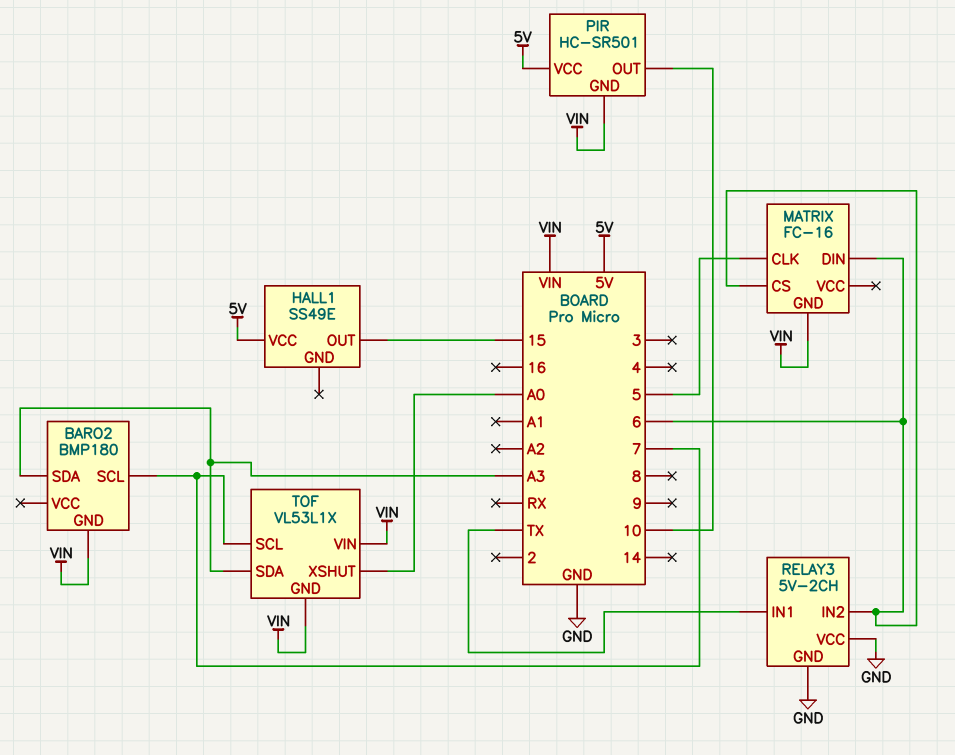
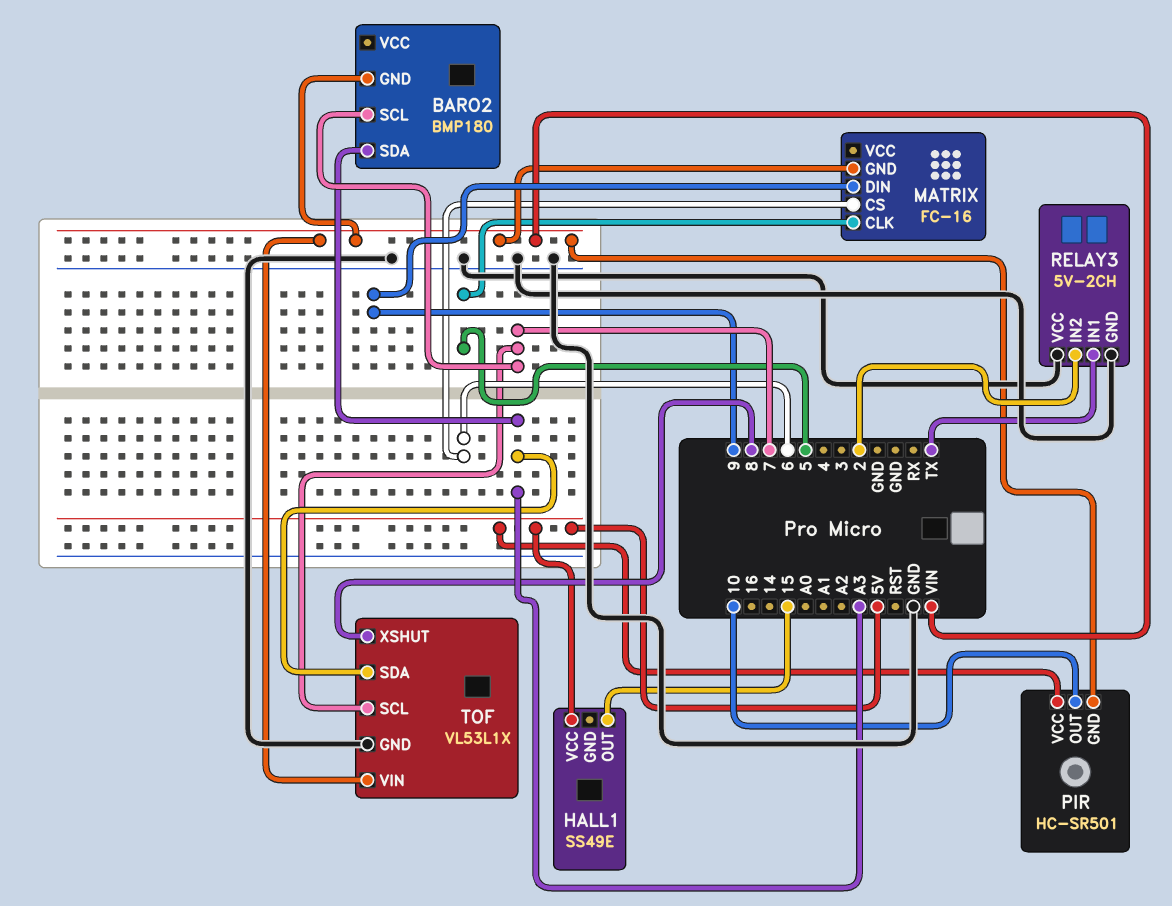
MATRIX pin DIN: 6 -> 9
RELAY3 pin IN2: 6 -> 2
TOF pin GND: VIN -> GND
TOF pin XSHUT: A0 -> 8

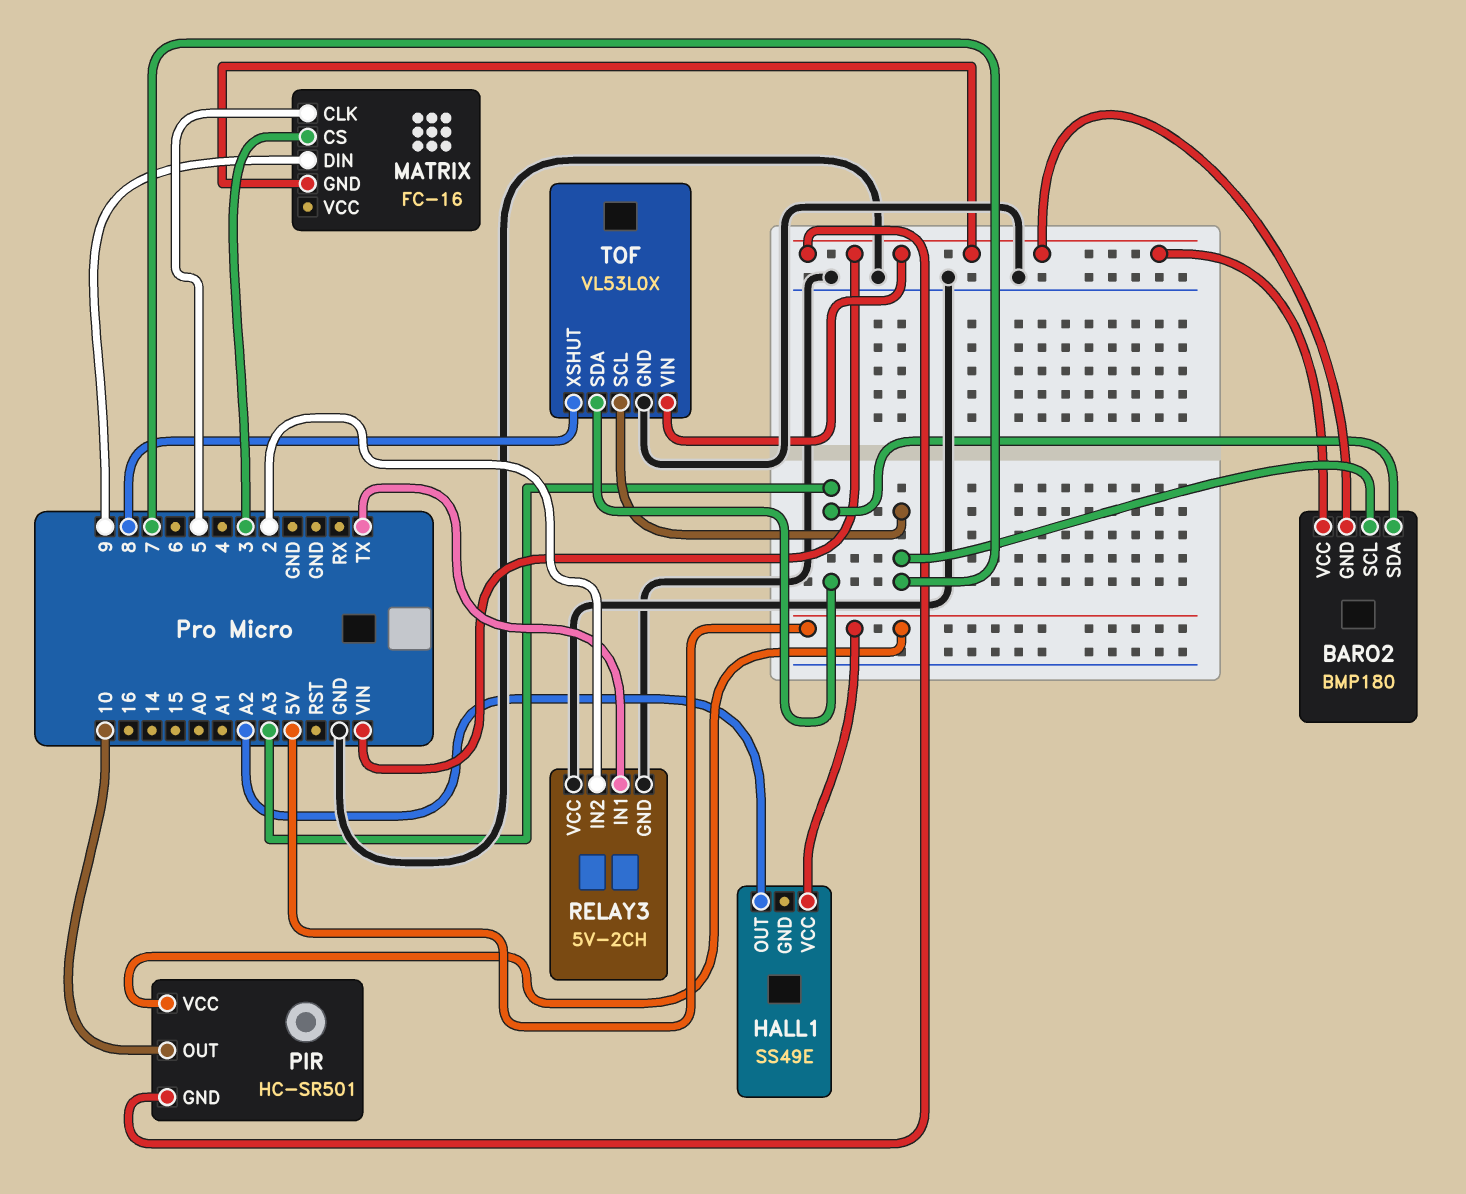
BARO2 pin VCC: none -> VIN
HALL1 pin OUT: 15 -> A2
MATRIX pin CS: 6 -> 3
TOF: VL53L1X -> VL53L0X

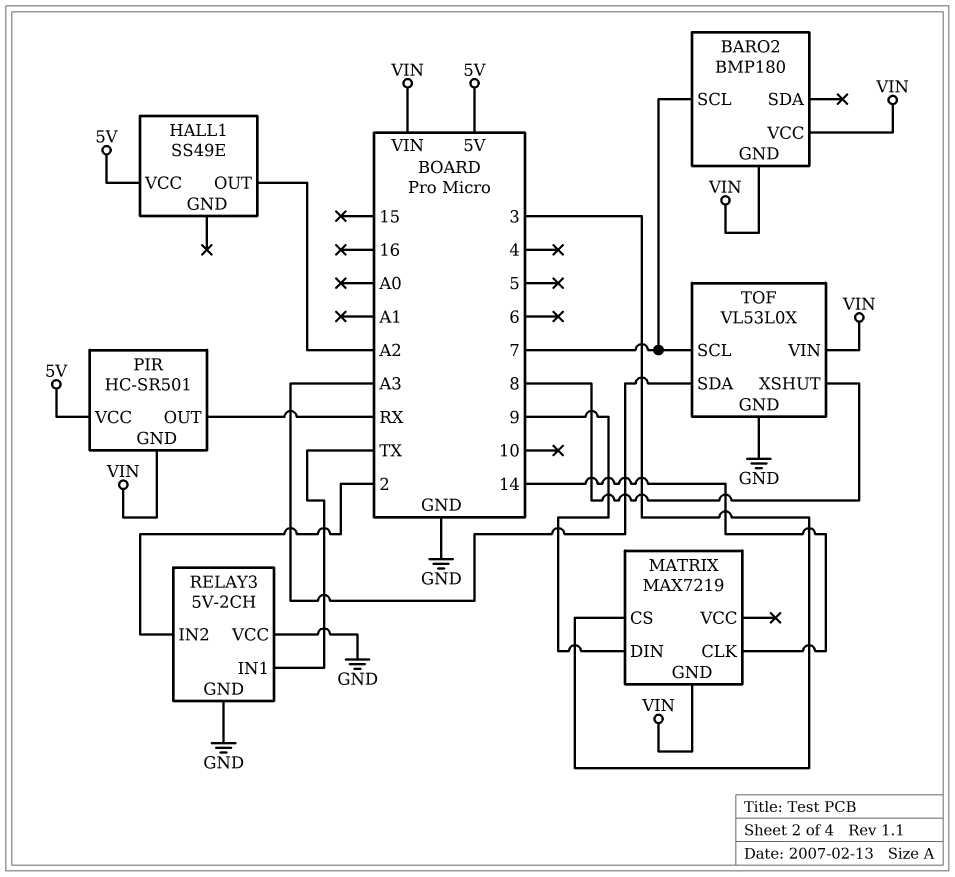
BARO2 pin SDA: A3 -> none
MATRIX: FC-16 -> MAX7219
MATRIX pin CLK: 5 -> 14
PIR pin OUT: 10 -> RX

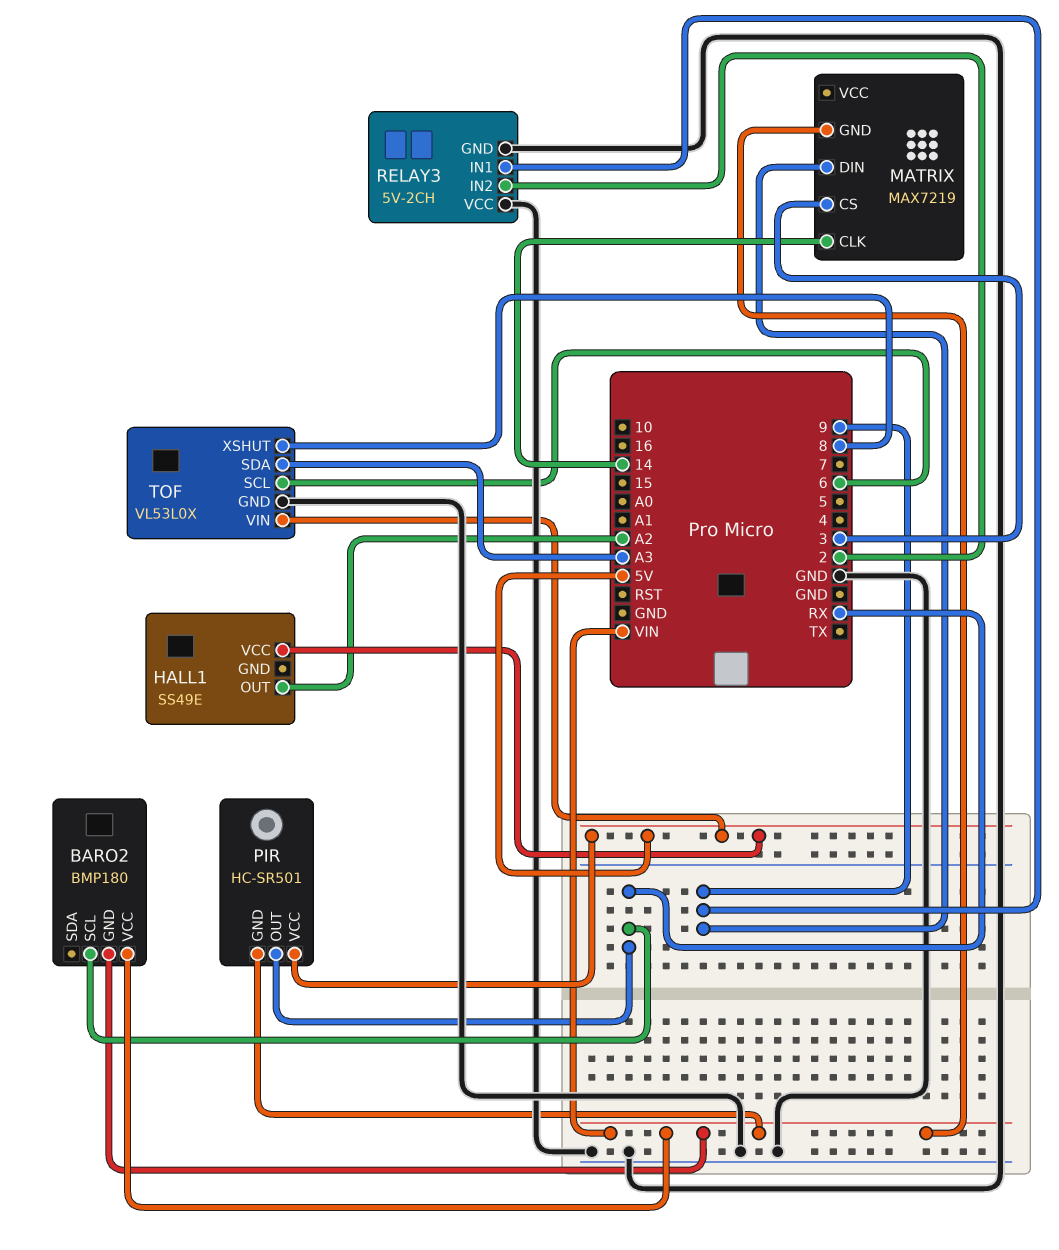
BARO2 pin SCL: 7 -> RX
RELAY3 pin IN1: TX -> 9
TOF pin SCL: 7 -> 6
TOF pin VIN: VIN -> 5V

